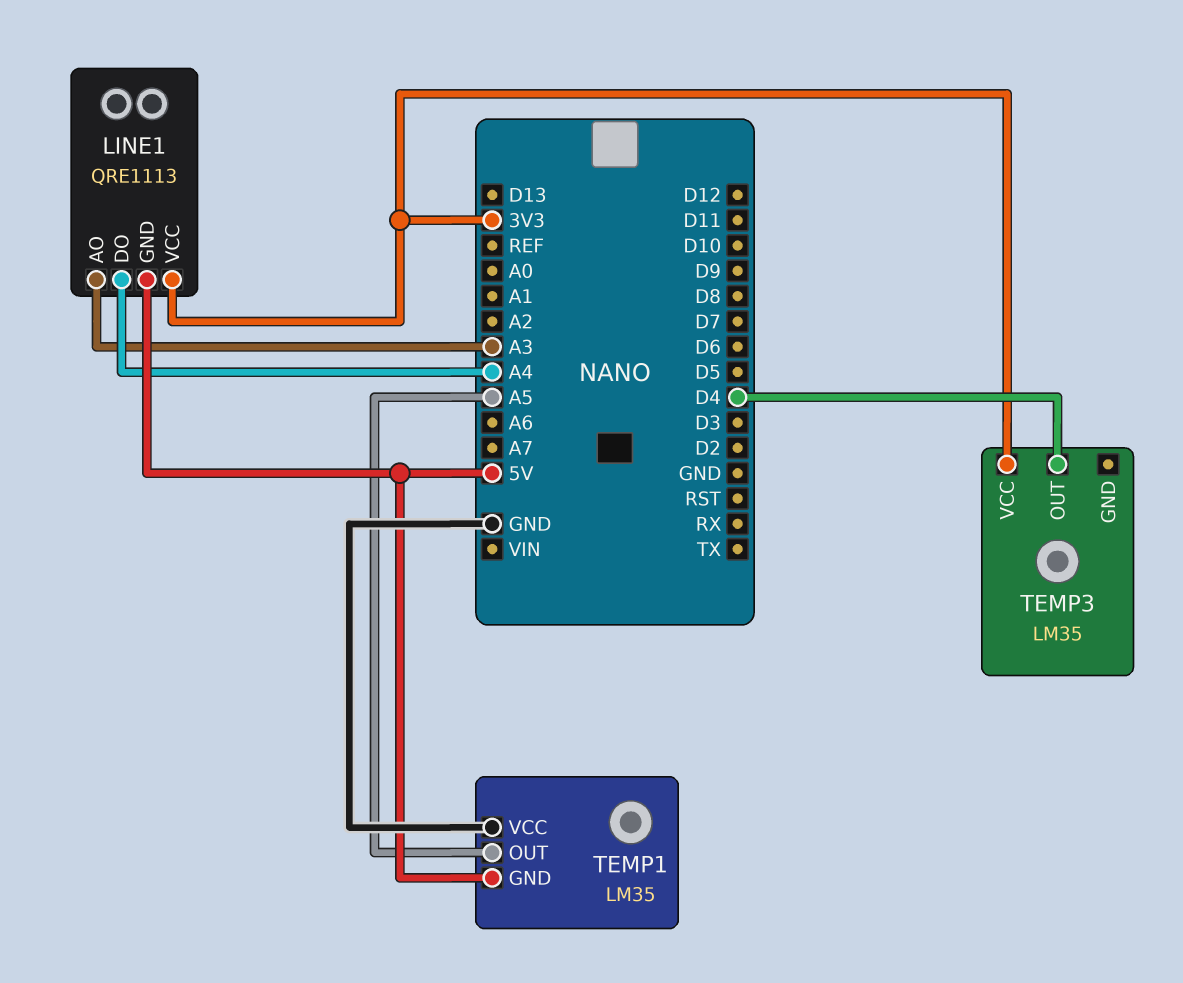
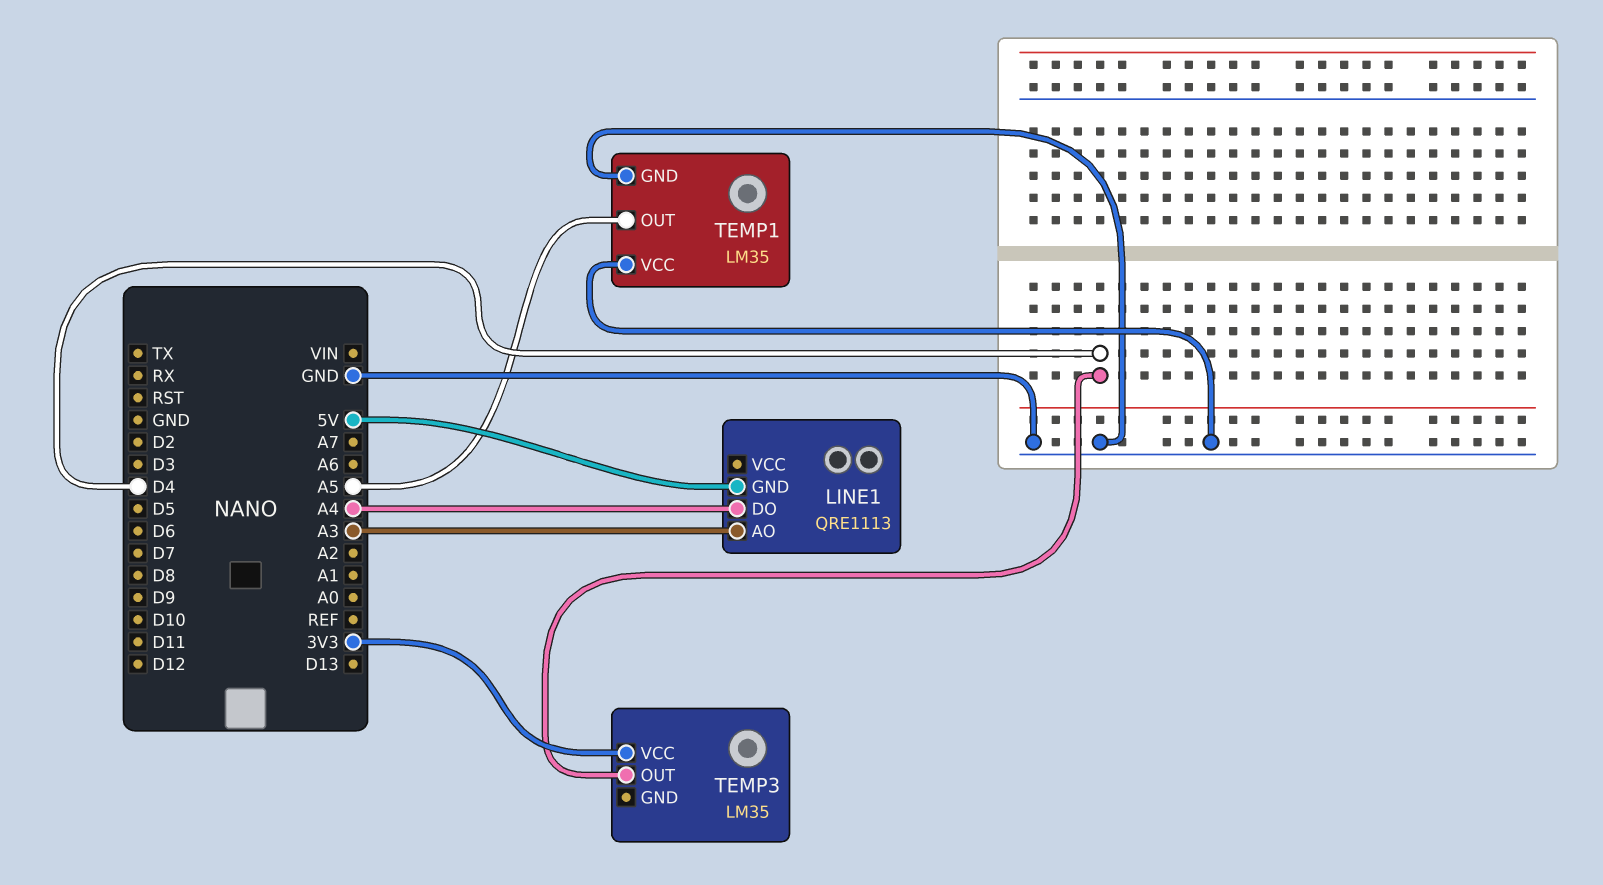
LINE1 pin VCC: 3V3 -> none
TEMP1 pin GND: 5V -> GND

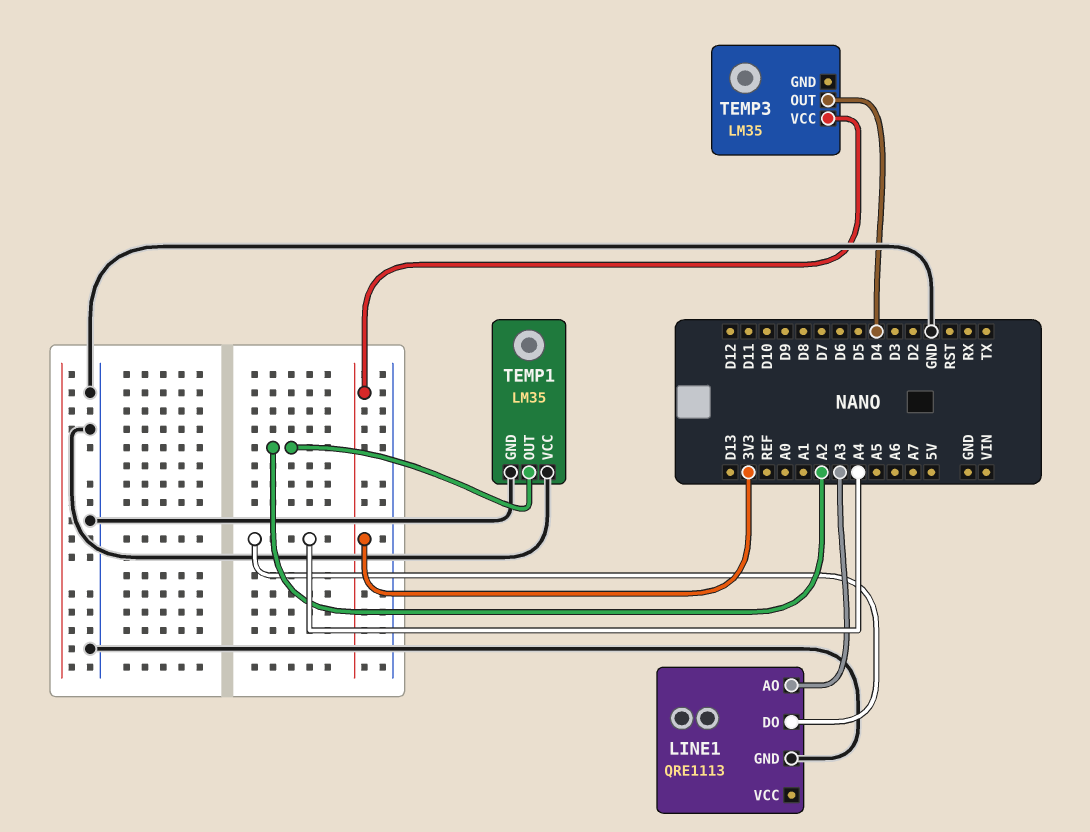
LINE1 pin GND: 5V -> GND
TEMP1 pin OUT: A5 -> A2

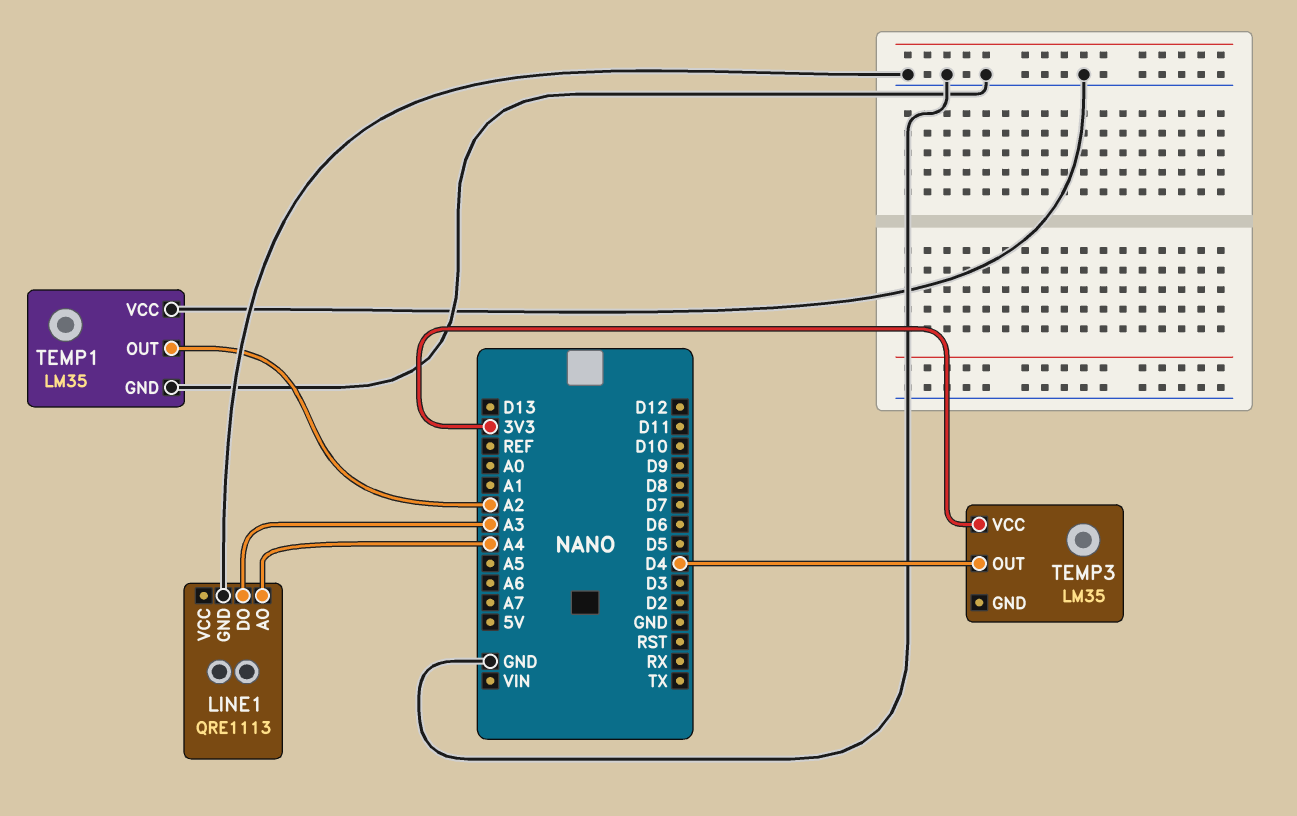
LINE1 pin AO: A3 -> A4
LINE1 pin DO: A4 -> A3

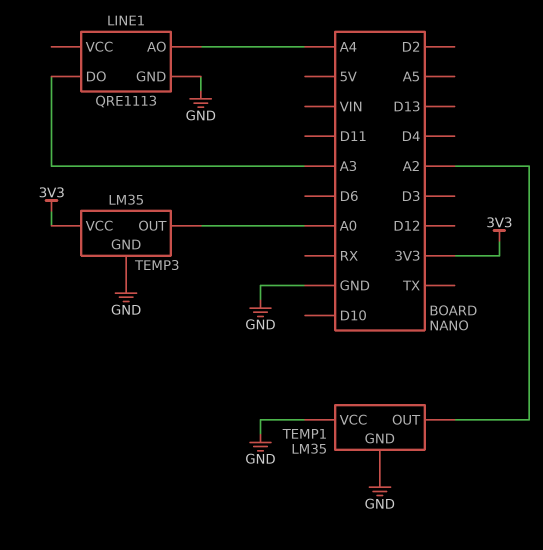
TEMP3 pin GND: none -> GND
TEMP3 pin OUT: D4 -> A0

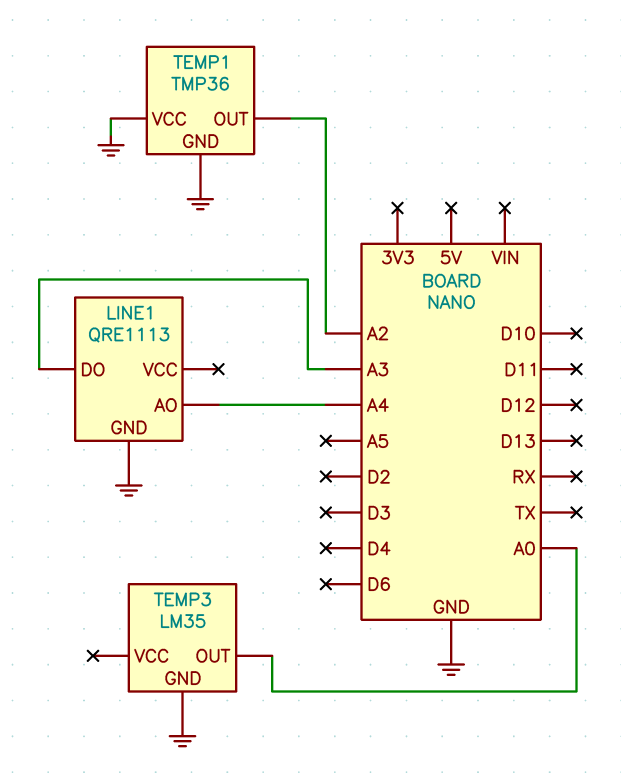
TEMP1: LM35 -> TMP36
TEMP3 pin VCC: 3V3 -> none

